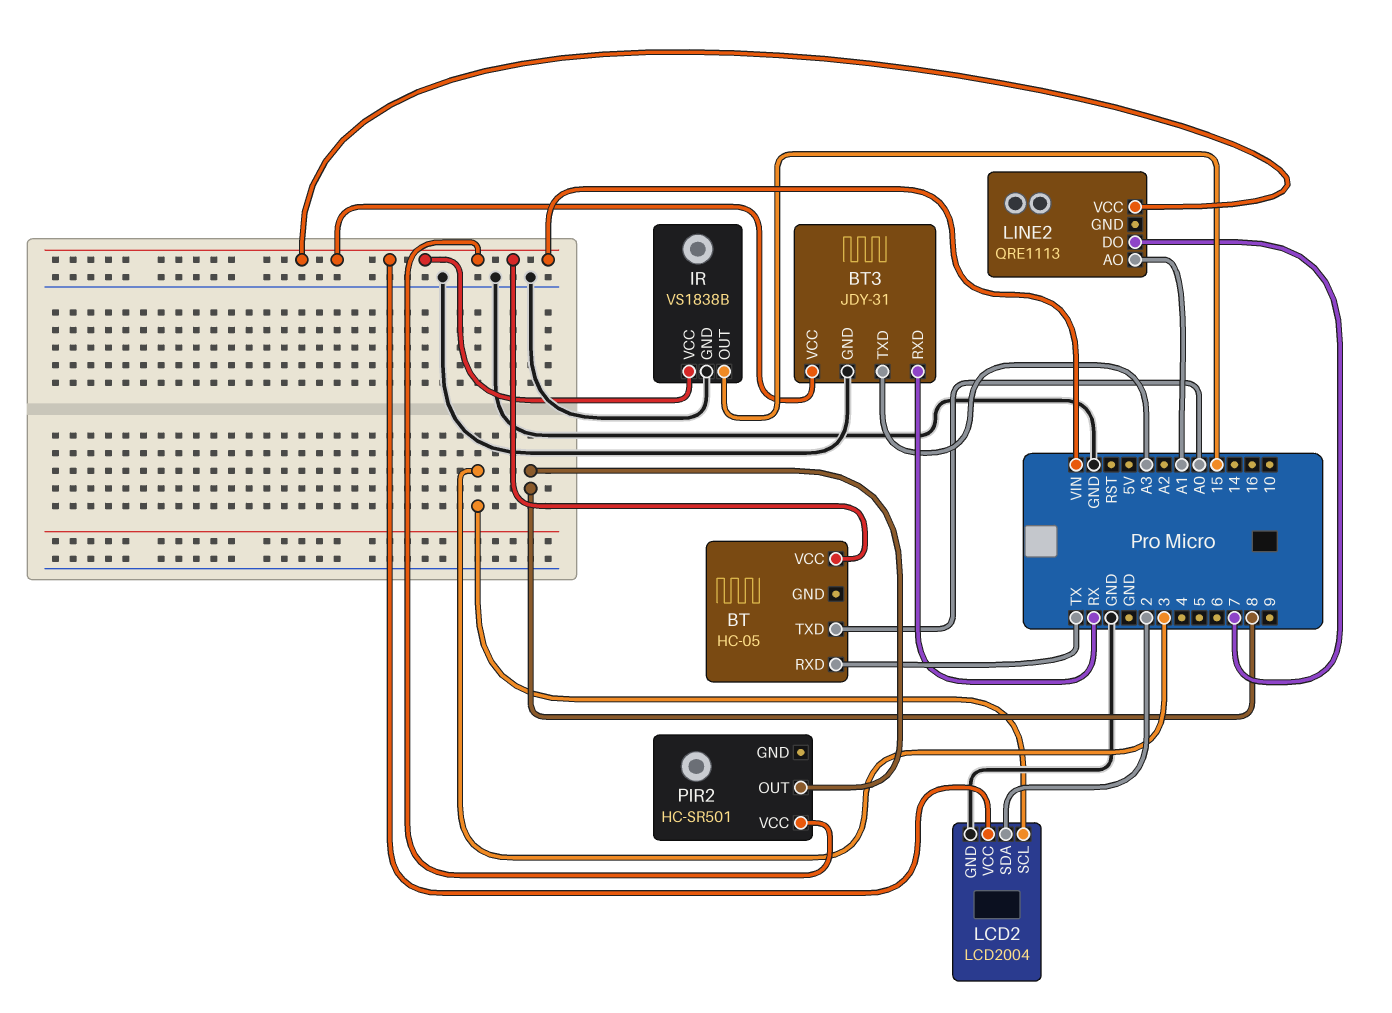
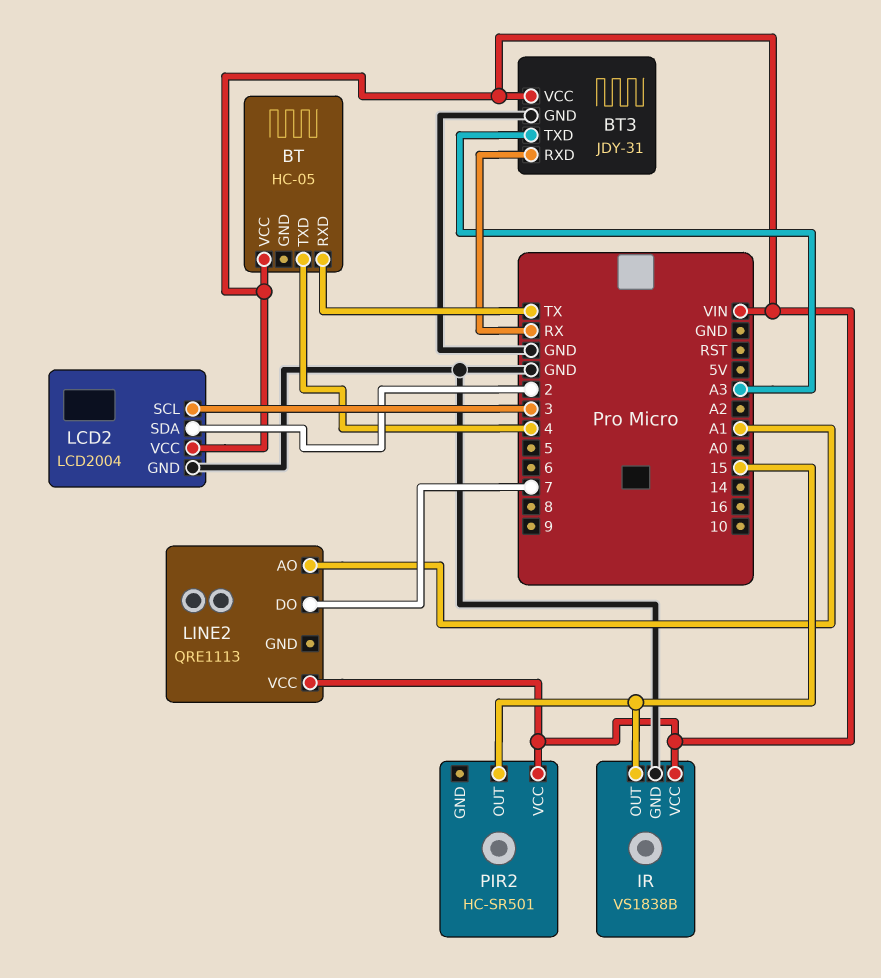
BT pin TXD: A0 -> 4
PIR2 pin OUT: 8 -> 15

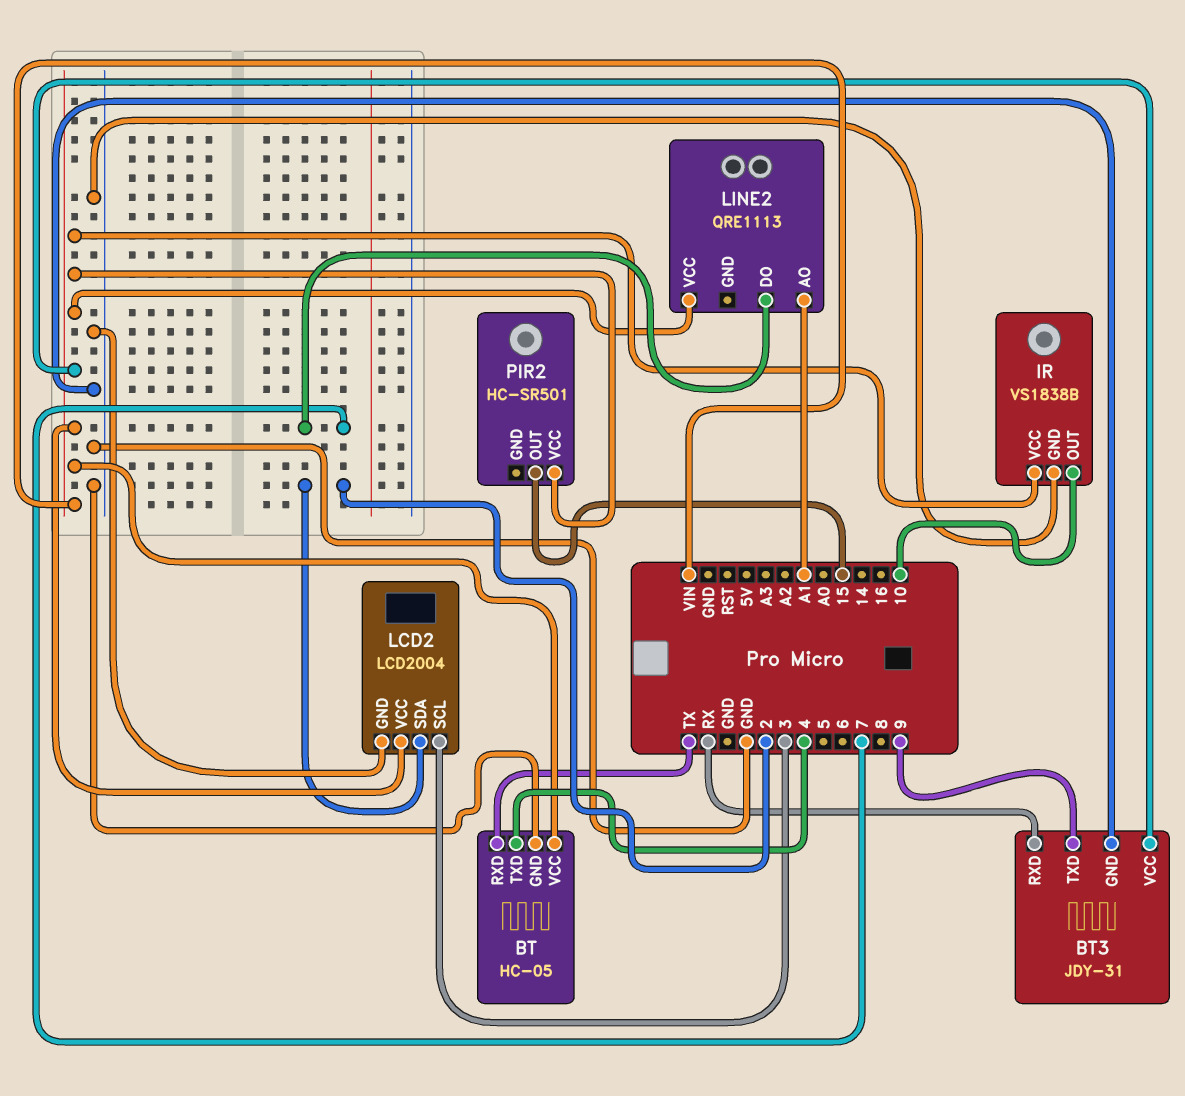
BT pin GND: none -> GND
BT3 pin TXD: A3 -> 9
IR pin OUT: 15 -> 10

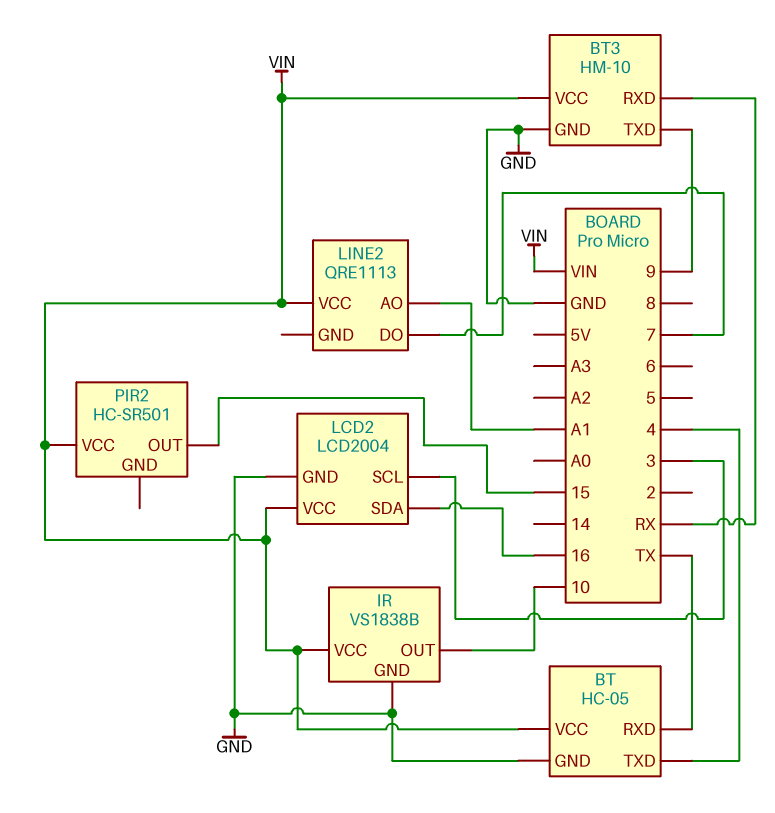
BT3: JDY-31 -> HM-10
LCD2 pin SDA: 2 -> 16

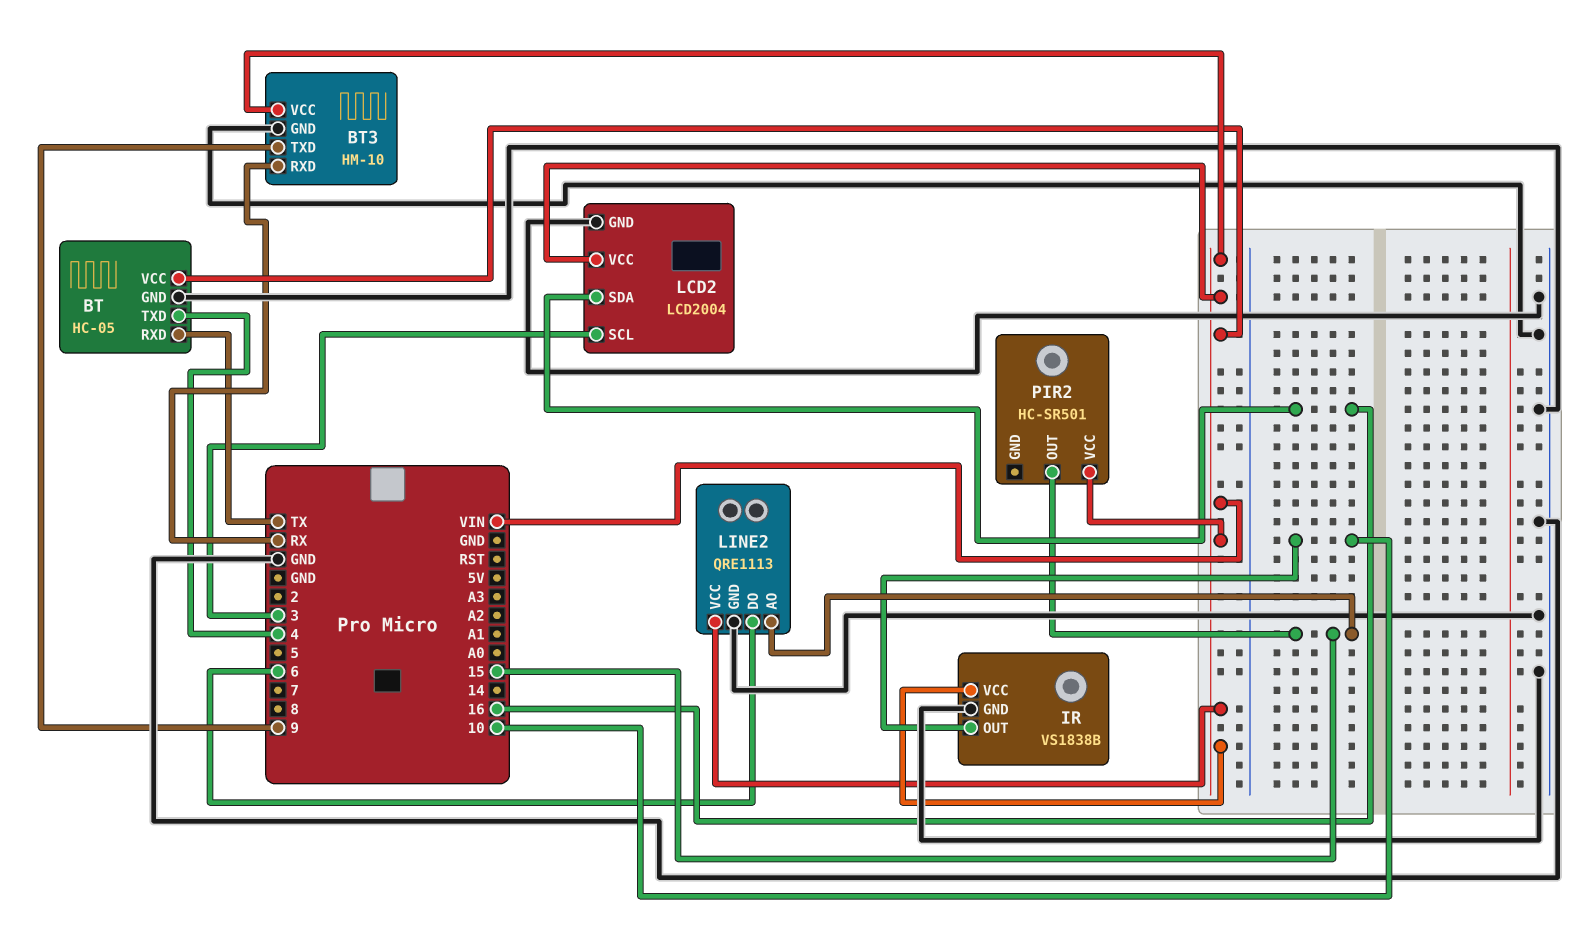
LINE2 pin AO: A1 -> 15
LINE2 pin DO: 7 -> 6
LINE2 pin GND: none -> GND

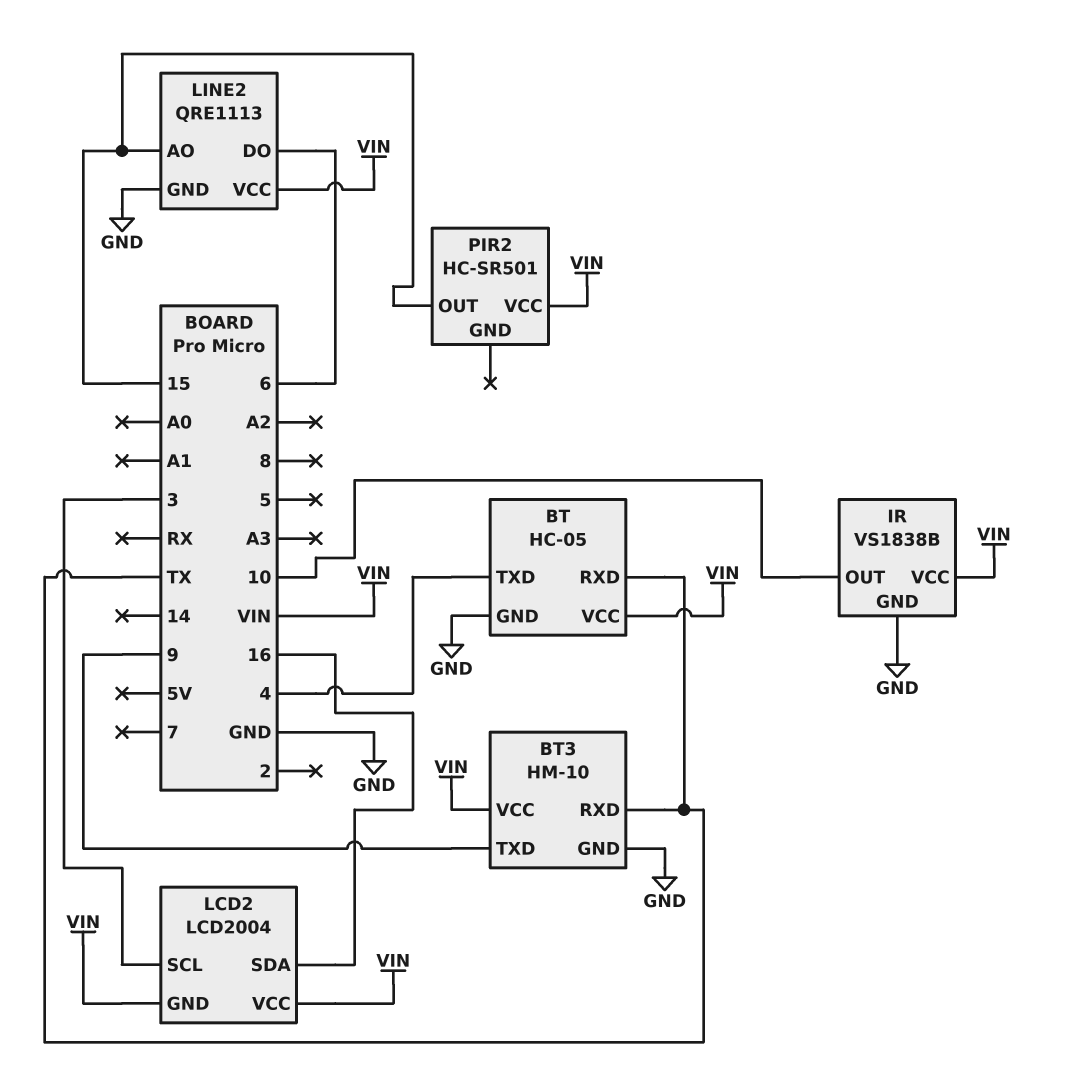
BT3 pin RXD: RX -> TX
LCD2 pin GND: GND -> VIN

